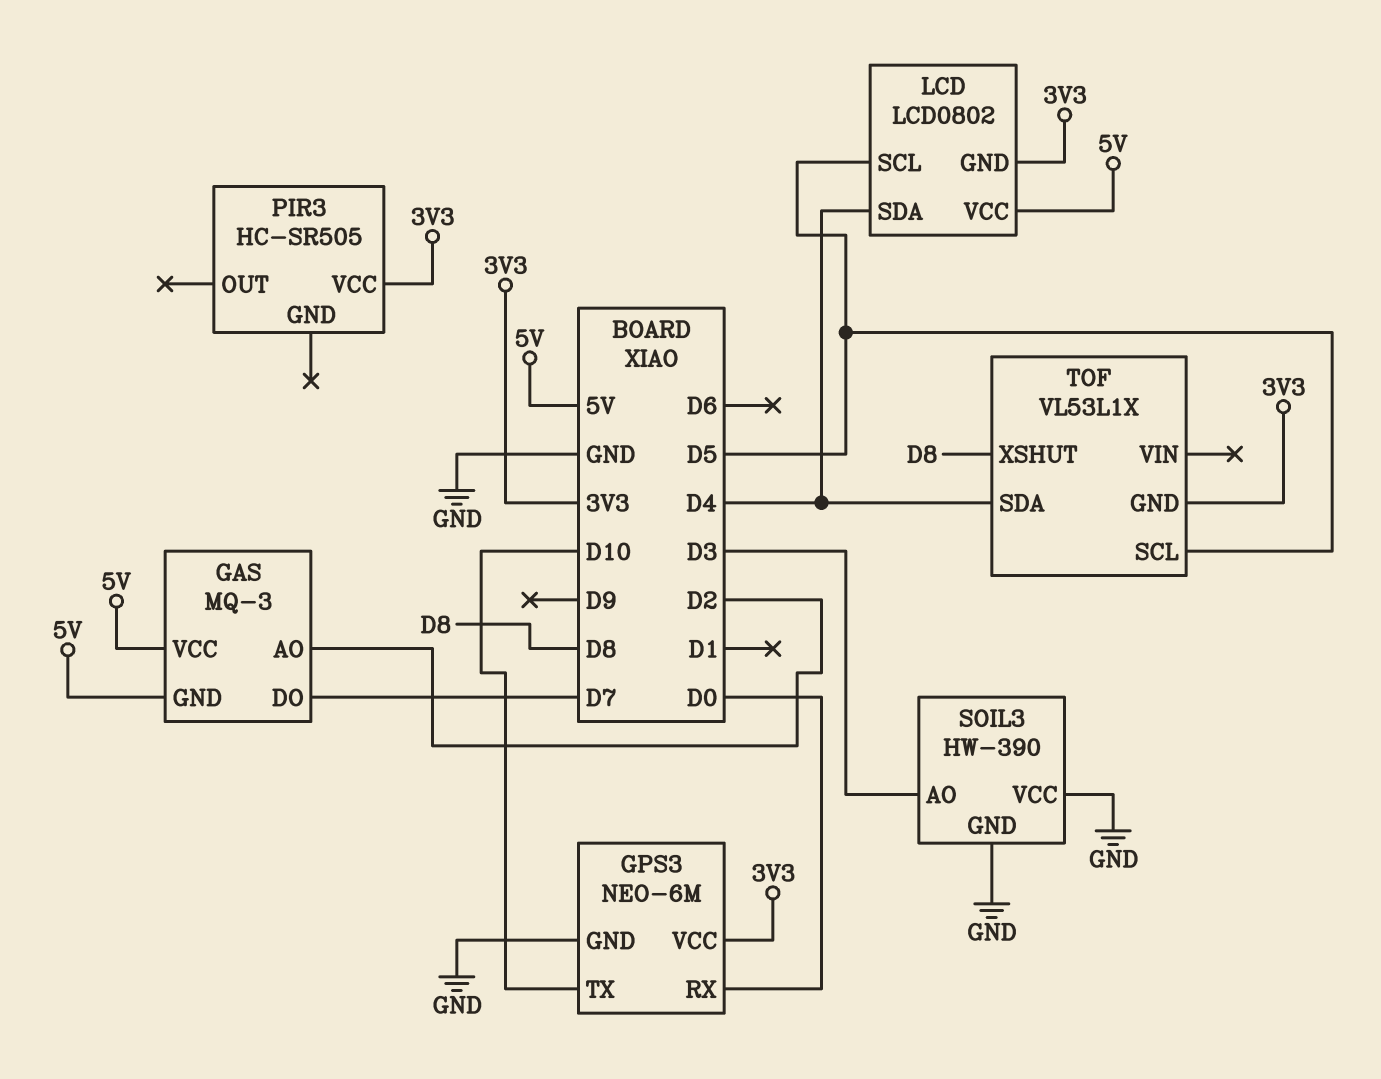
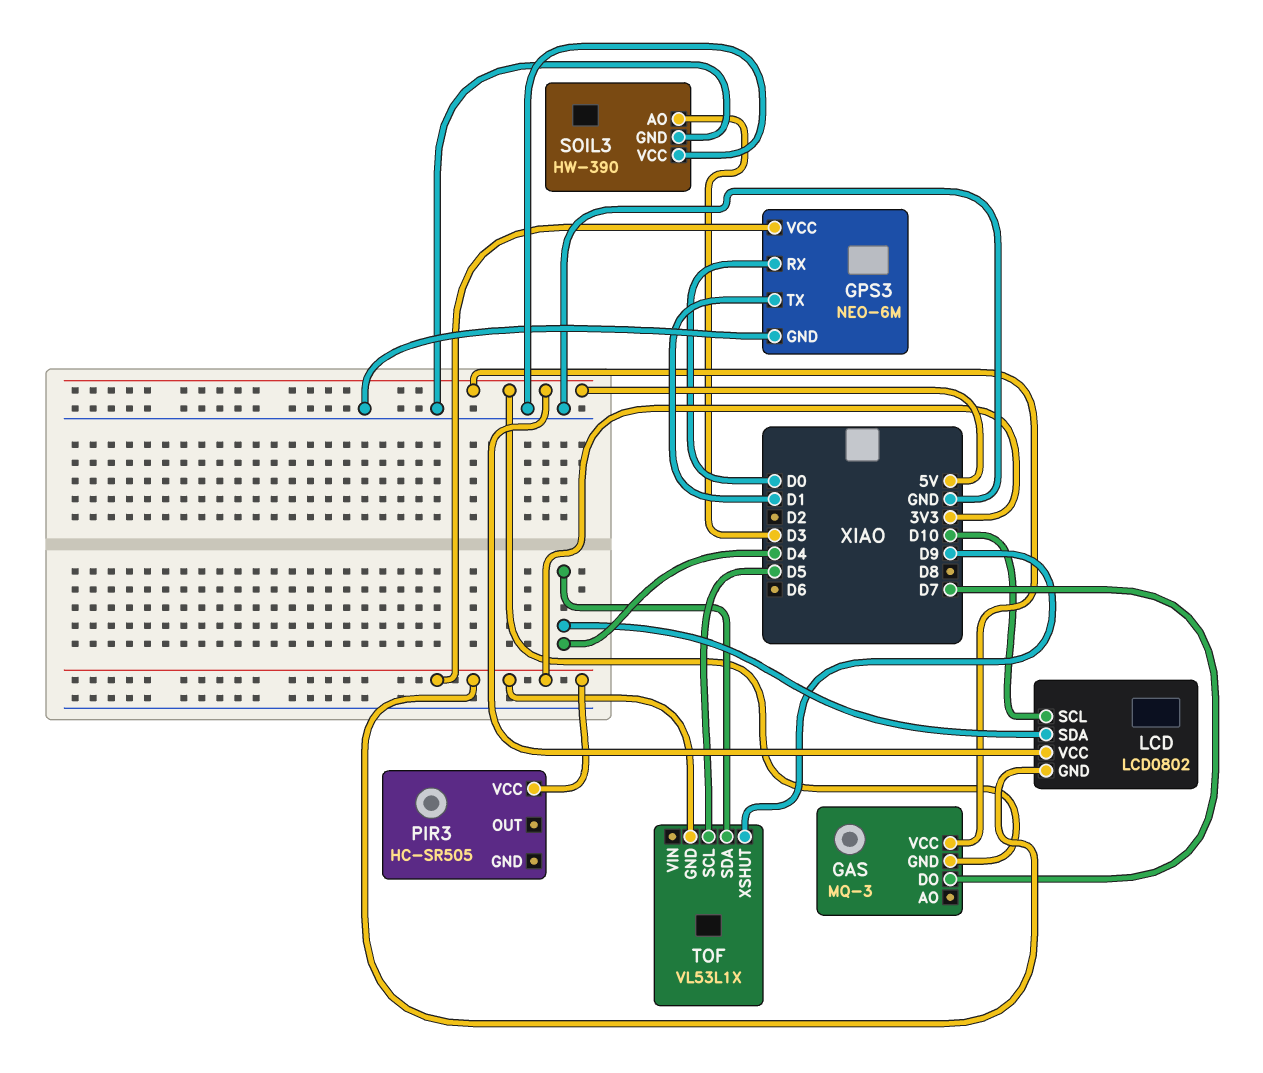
GAS pin AO: D2 -> none
GPS3 pin TX: D10 -> D1
LCD pin SCL: D5 -> D10
TOF pin XSHUT: D8 -> D9

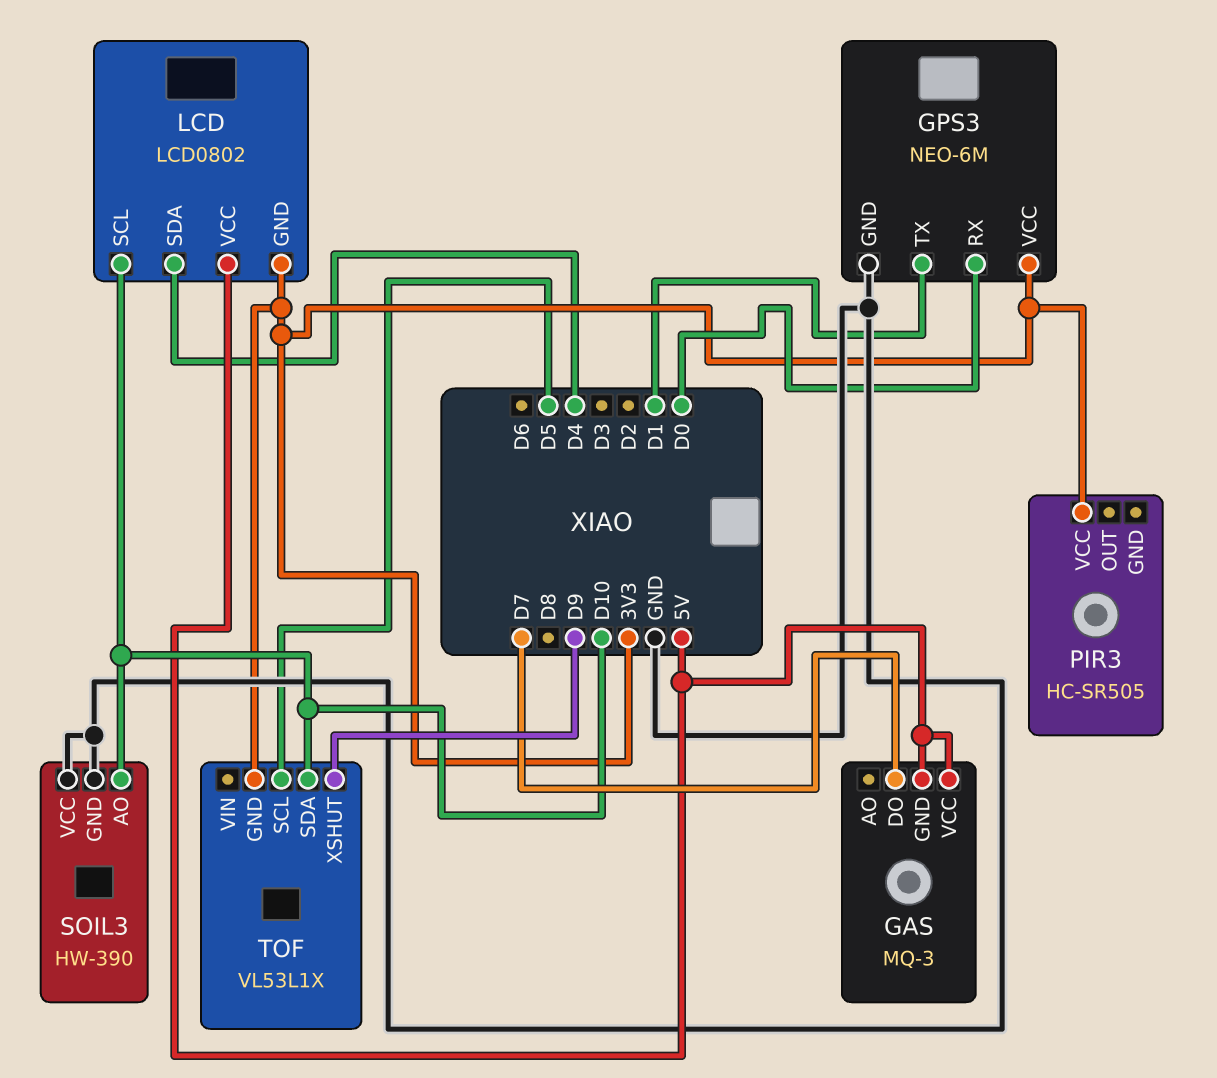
SOIL3 pin AO: D3 -> D10
TOF pin SDA: D4 -> D10

